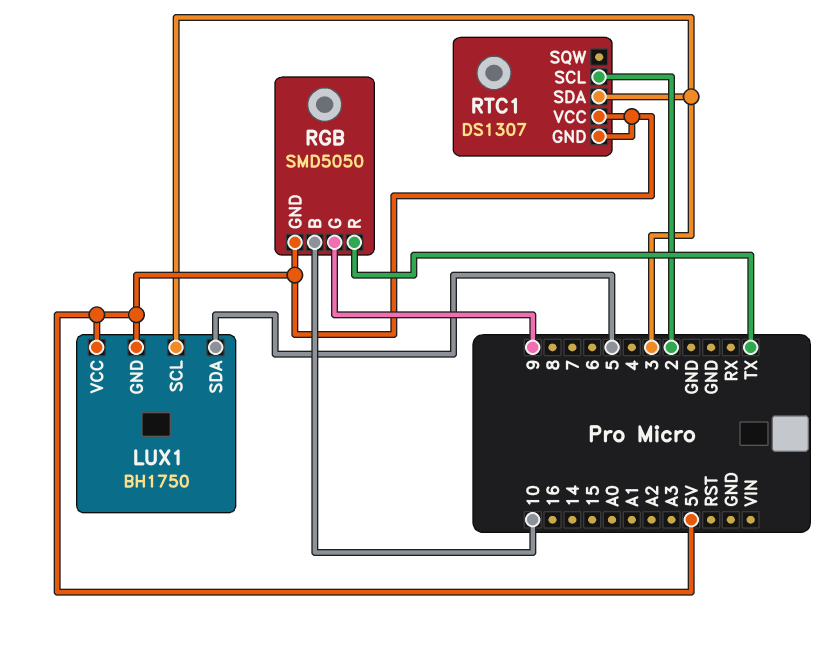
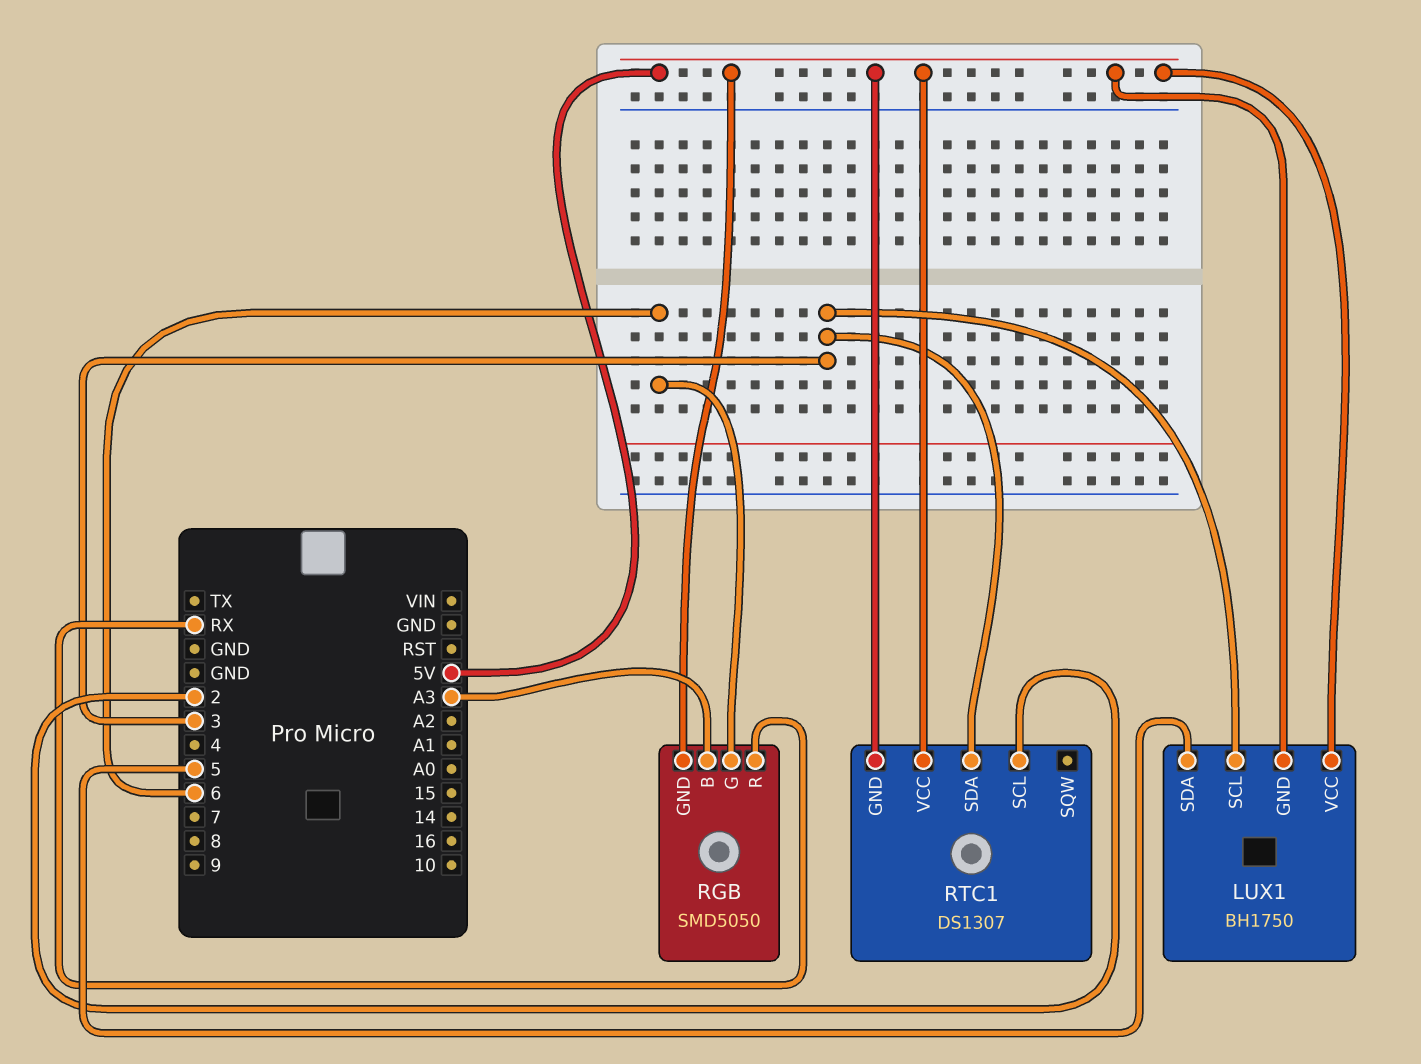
RGB pin B: 10 -> A3
RGB pin G: 9 -> 6
RGB pin R: TX -> RX

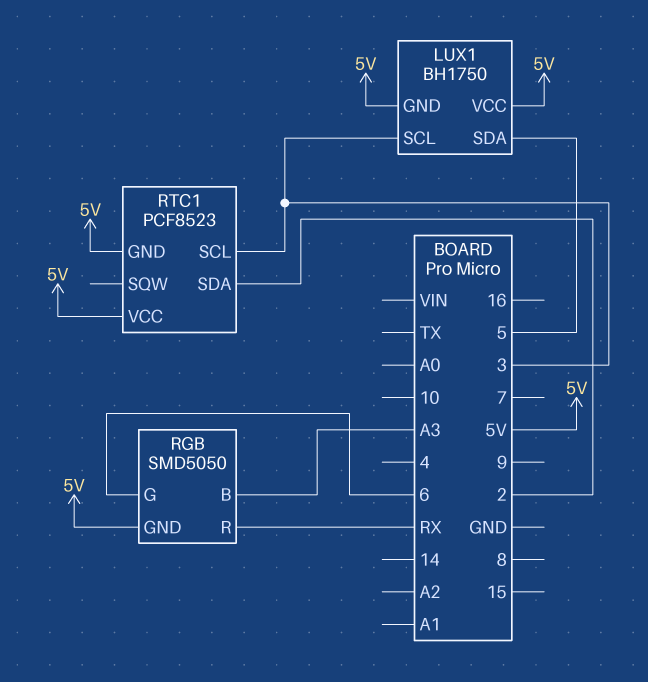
RTC1: DS1307 -> PCF8523
RTC1 pin SCL: 2 -> 3
RTC1 pin SDA: 3 -> 2

